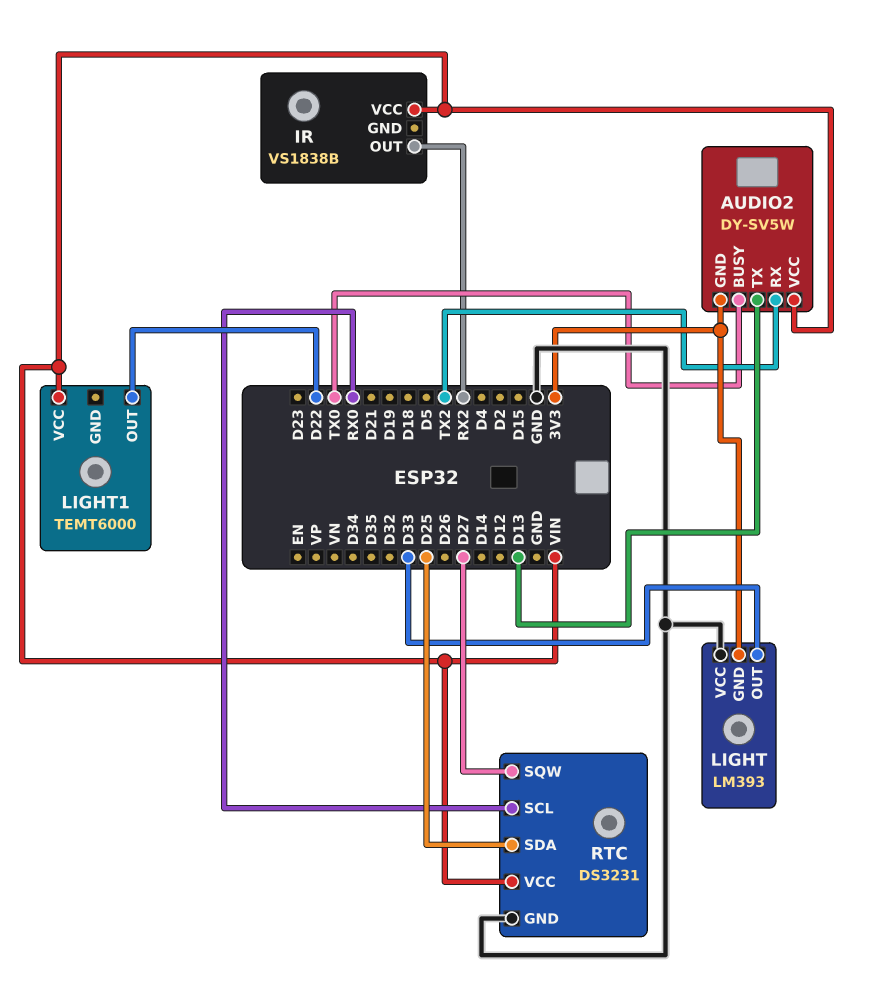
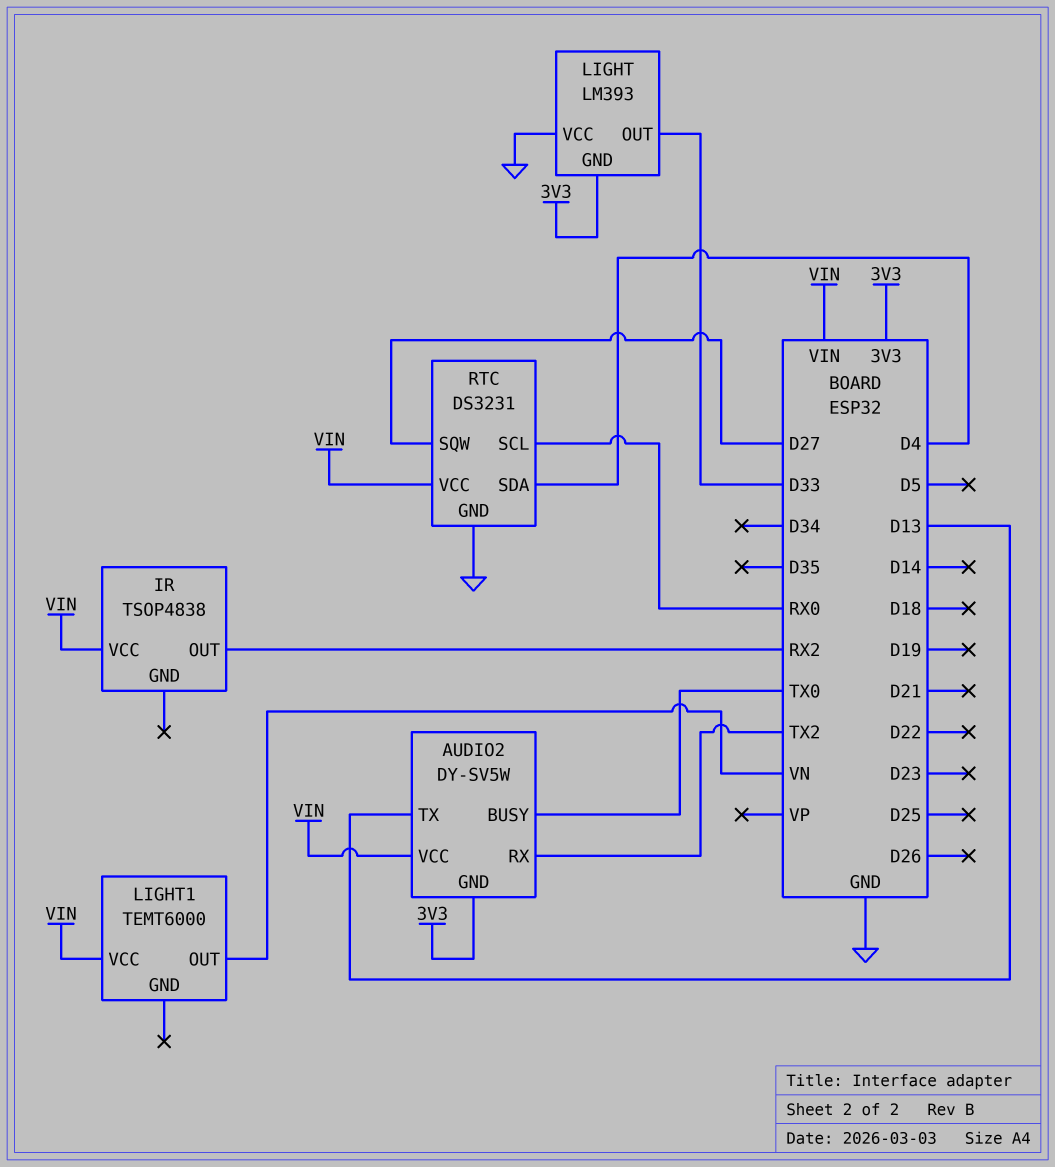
IR: VS1838B -> TSOP4838
LIGHT1 pin OUT: D22 -> VN
RTC pin SDA: D25 -> D4

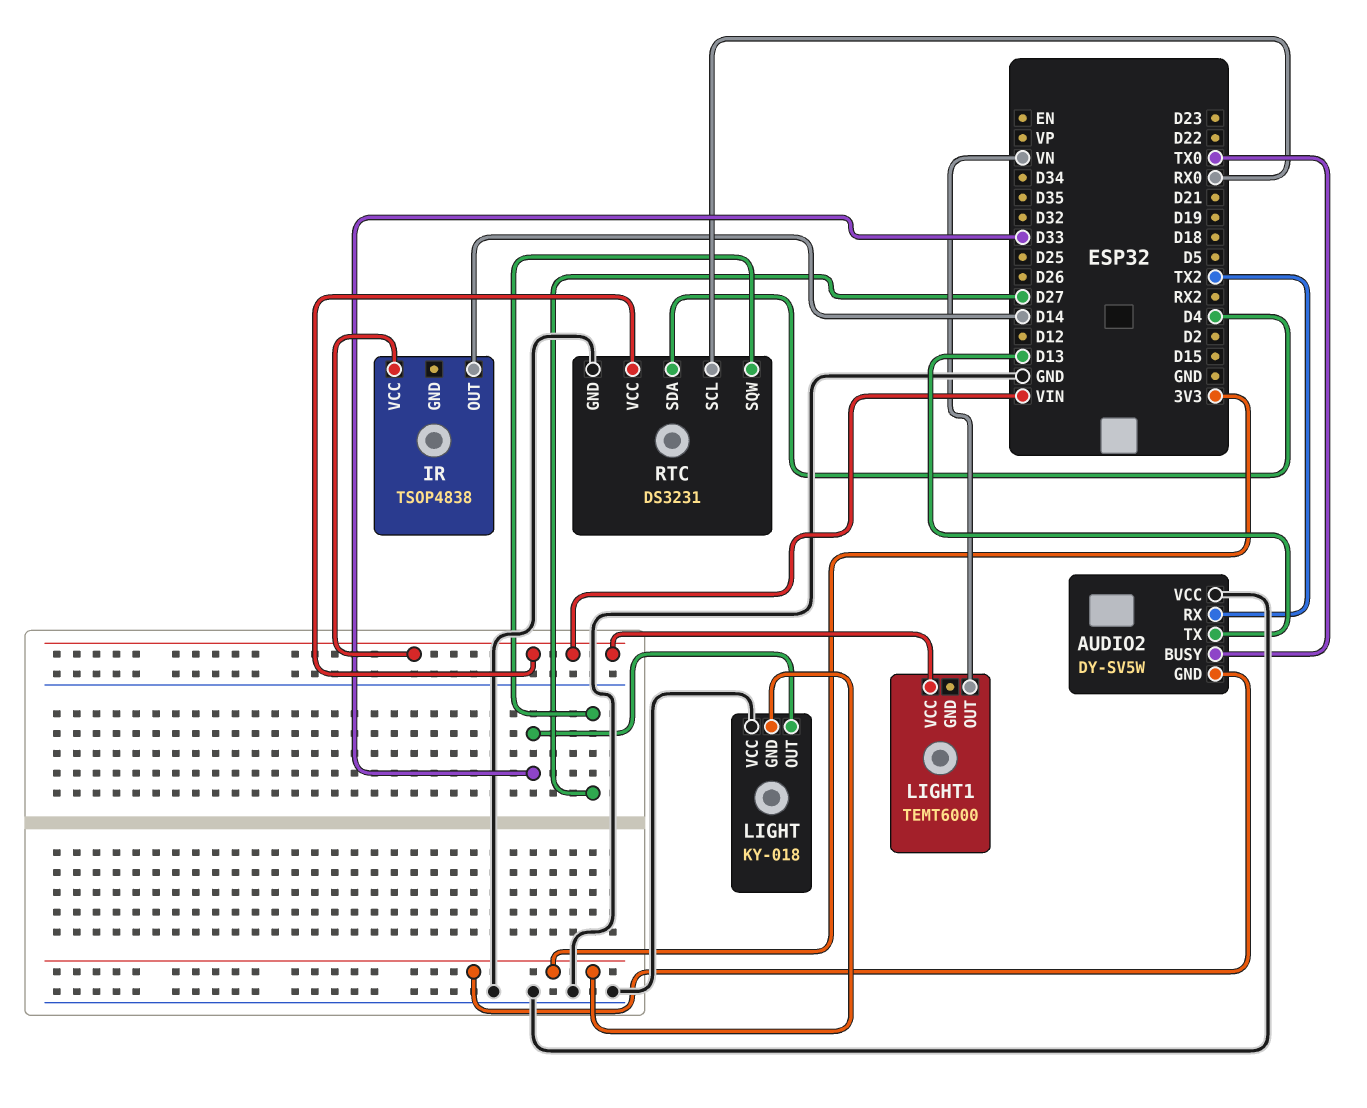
AUDIO2 pin VCC: VIN -> GND
IR pin OUT: RX2 -> D14
LIGHT: LM393 -> KY-018

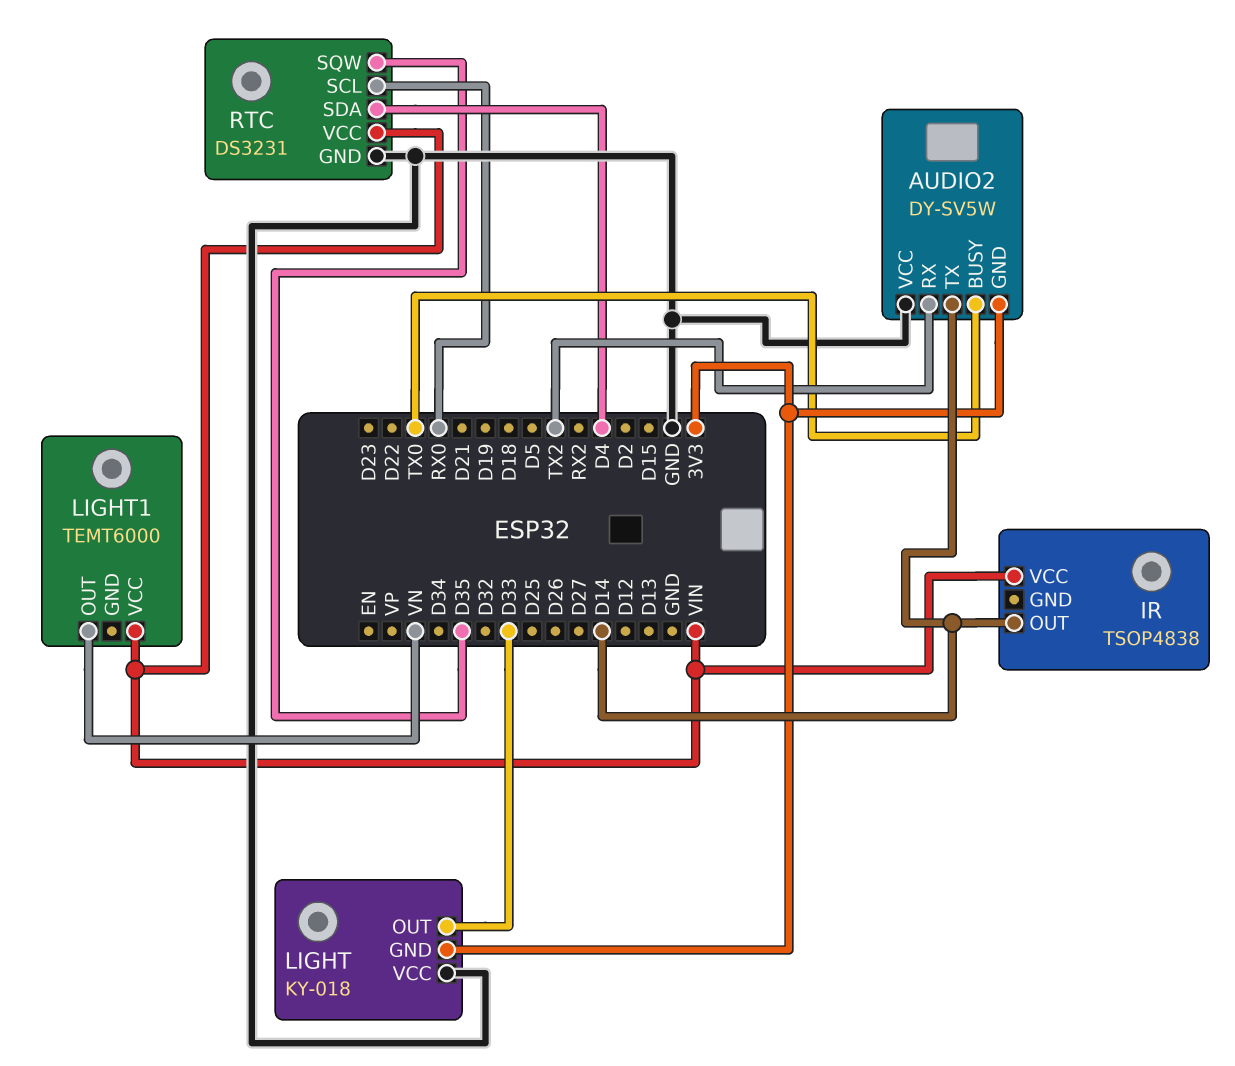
AUDIO2 pin TX: D13 -> D14
RTC pin SQW: D27 -> D35

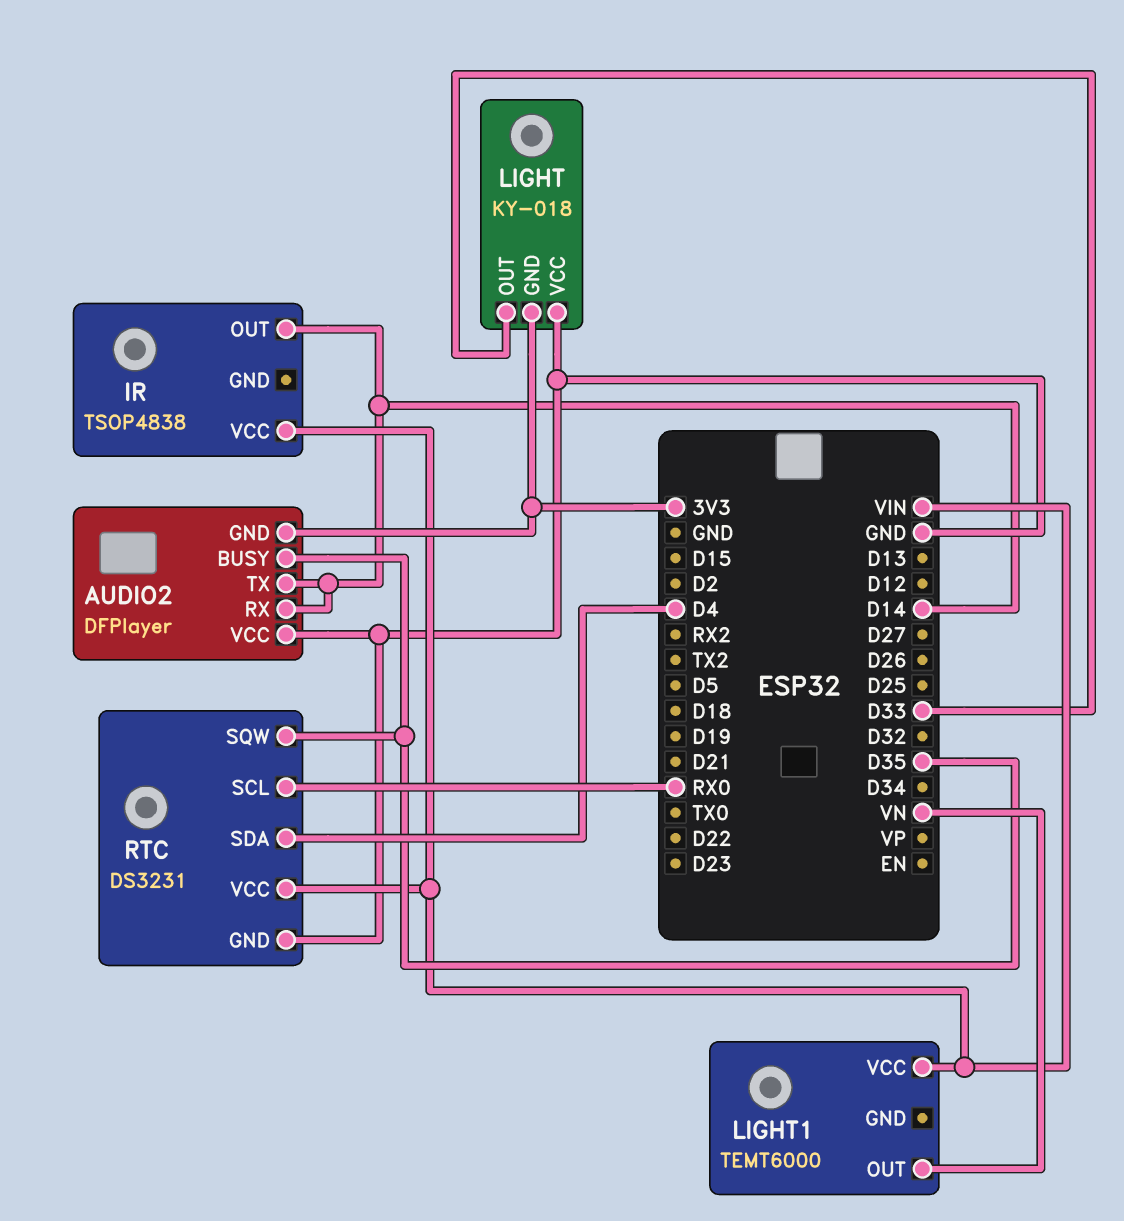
AUDIO2: DY-SV5W -> DFPlayer
AUDIO2 pin BUSY: TX0 -> D35
AUDIO2 pin RX: TX2 -> D14

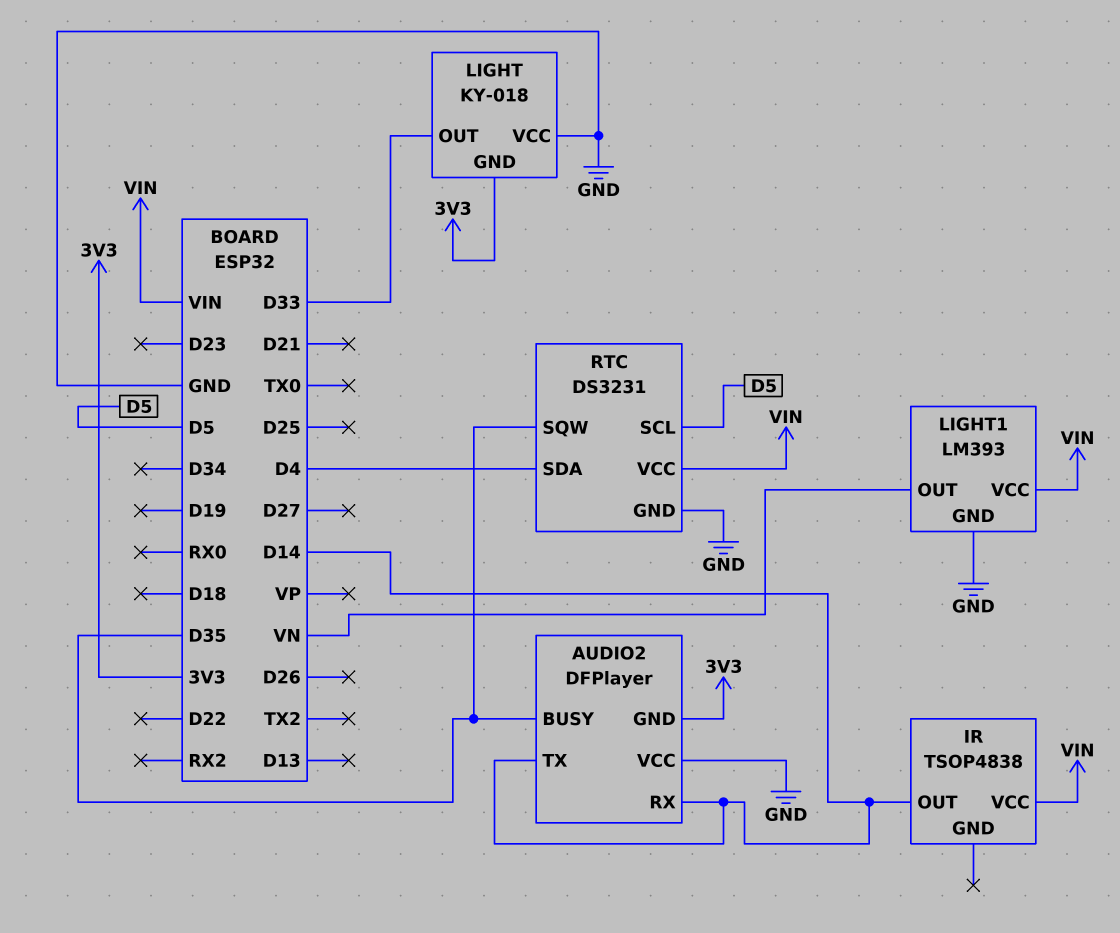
LIGHT1: TEMT6000 -> LM393
LIGHT1 pin GND: none -> GND
RTC pin SCL: RX0 -> D5

